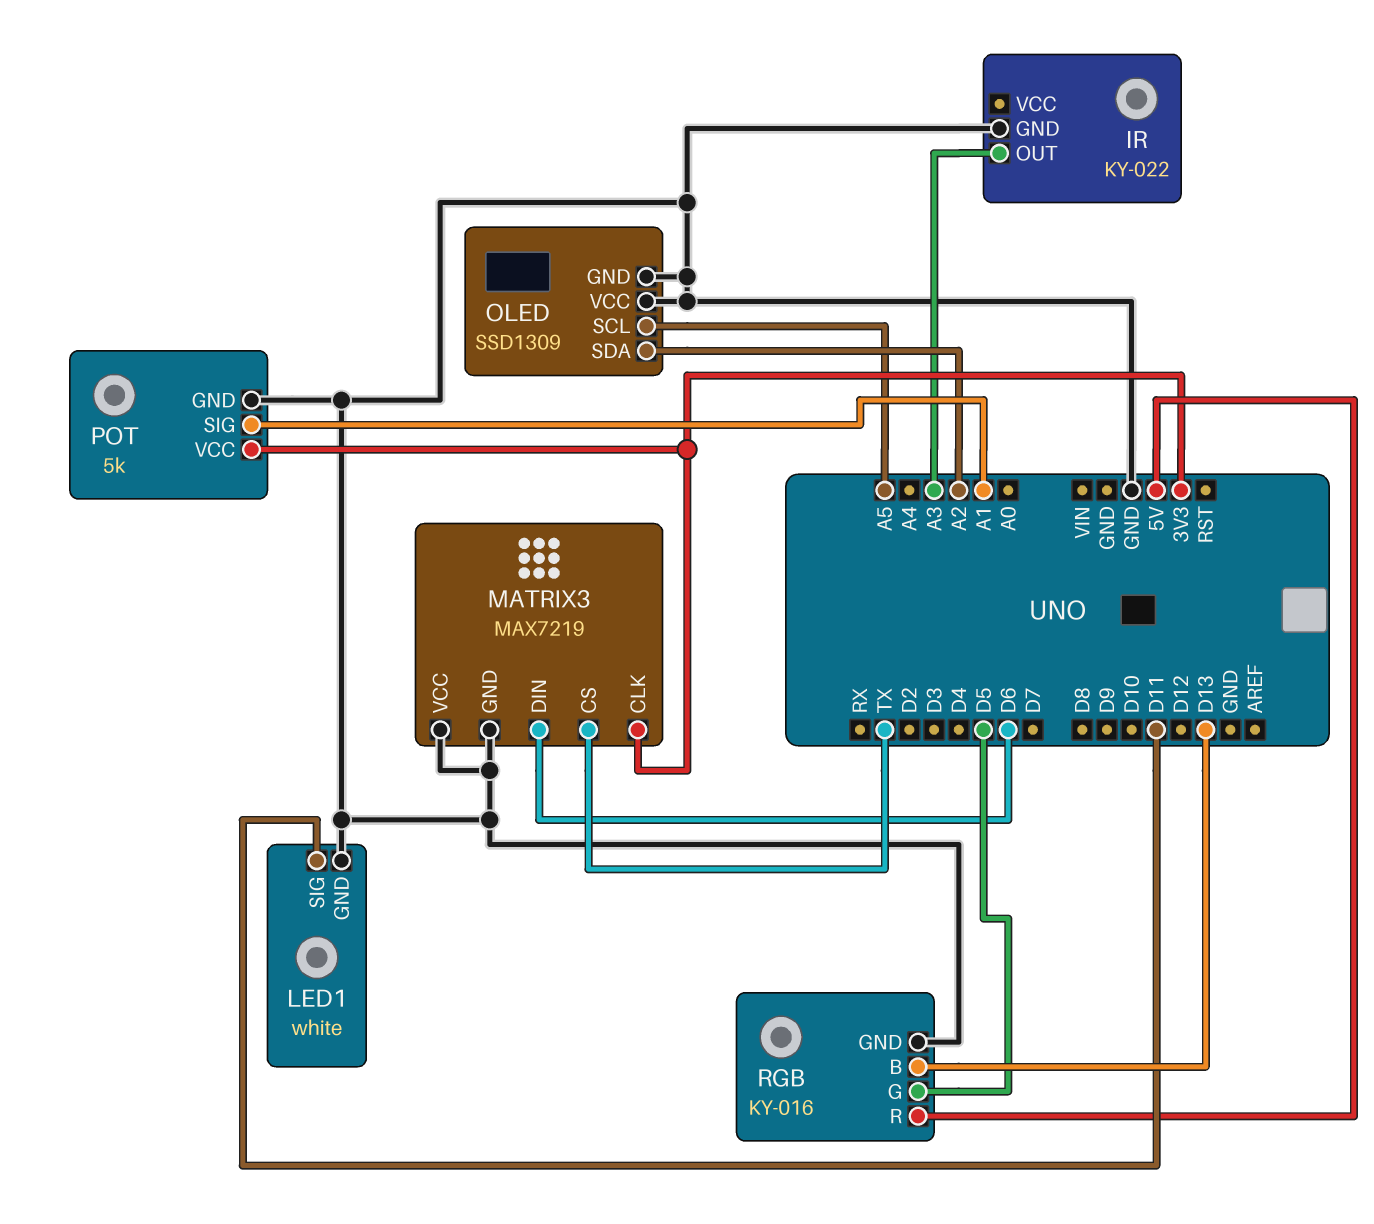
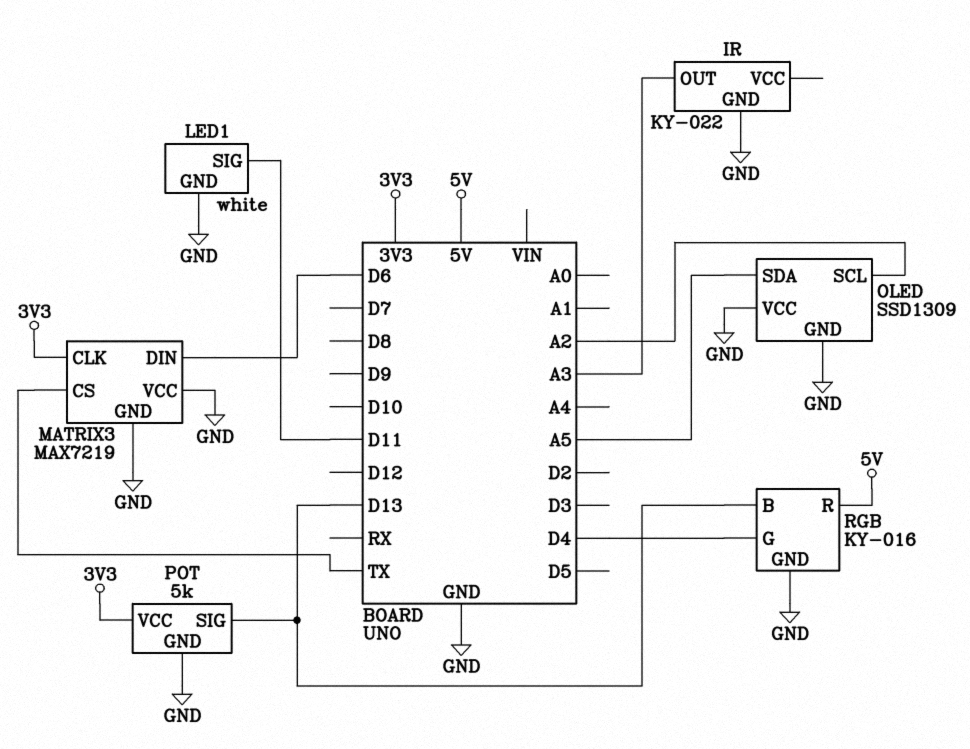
OLED pin SCL: A5 -> A2
OLED pin SDA: A2 -> A5
POT pin SIG: A1 -> D13
RGB pin G: D5 -> D4

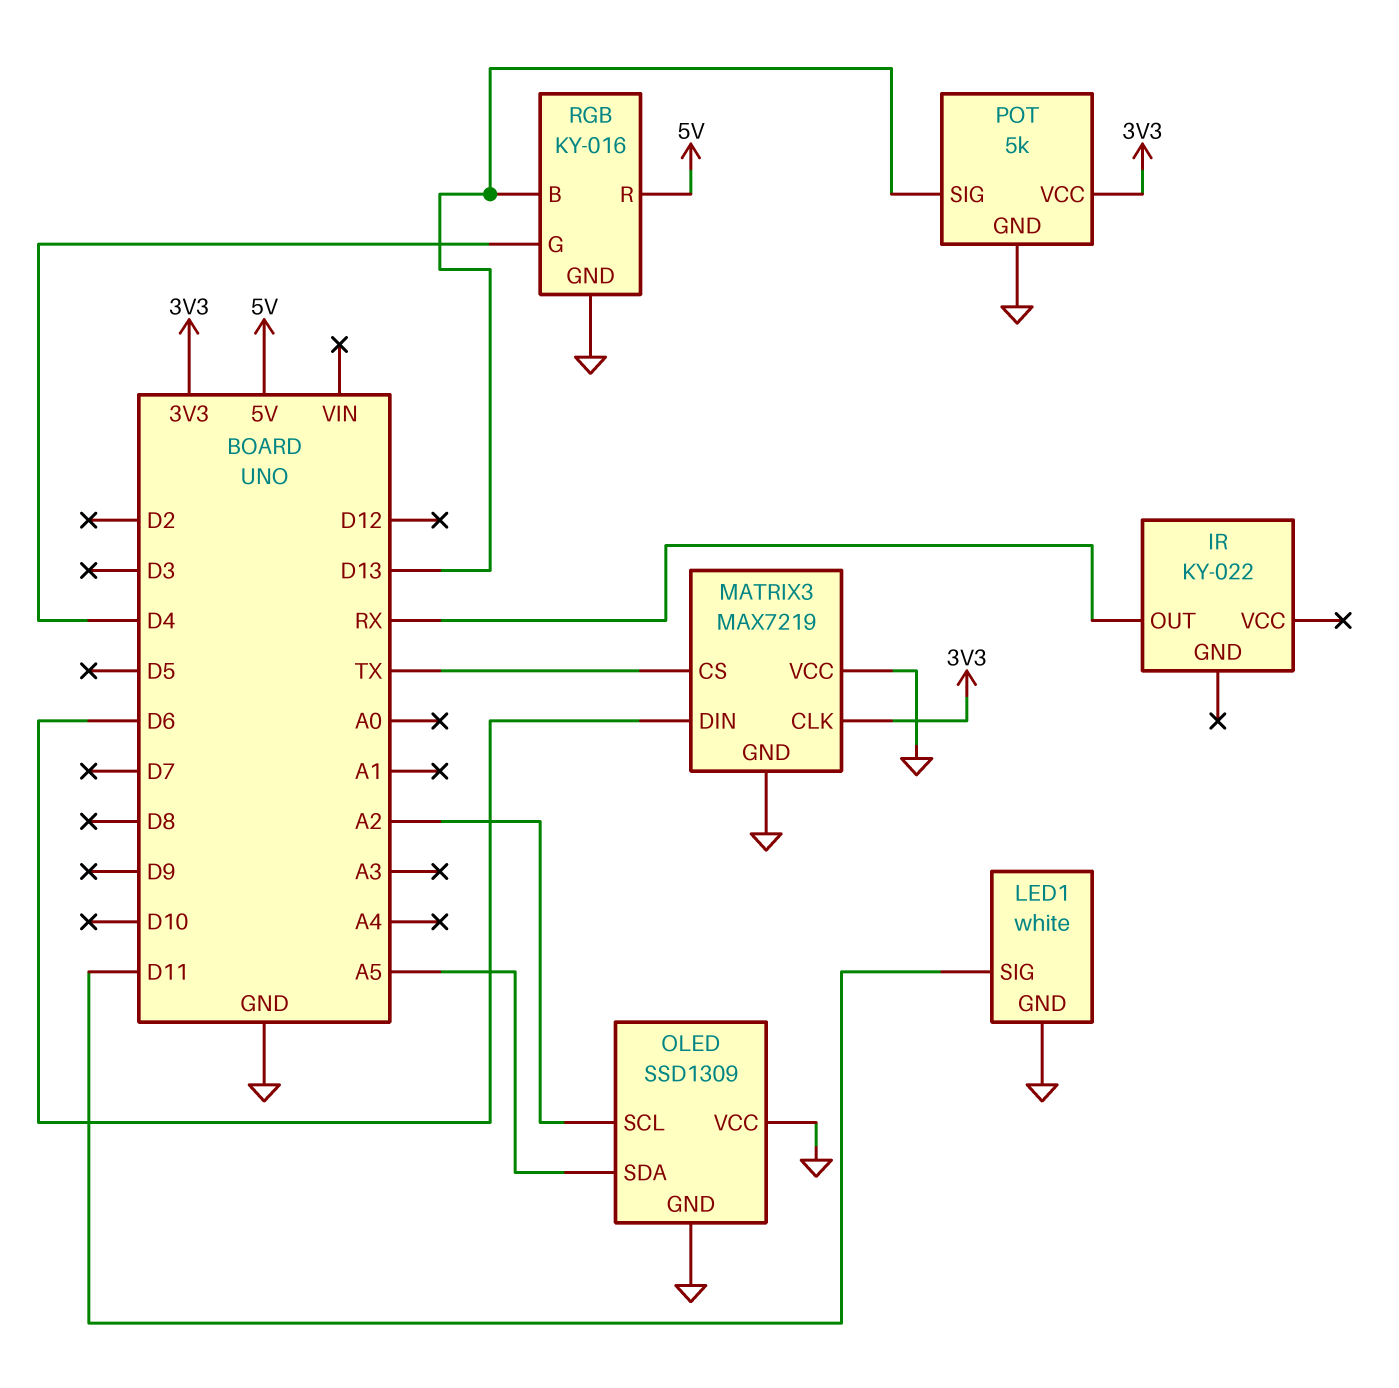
IR pin GND: GND -> none
IR pin OUT: A3 -> RX

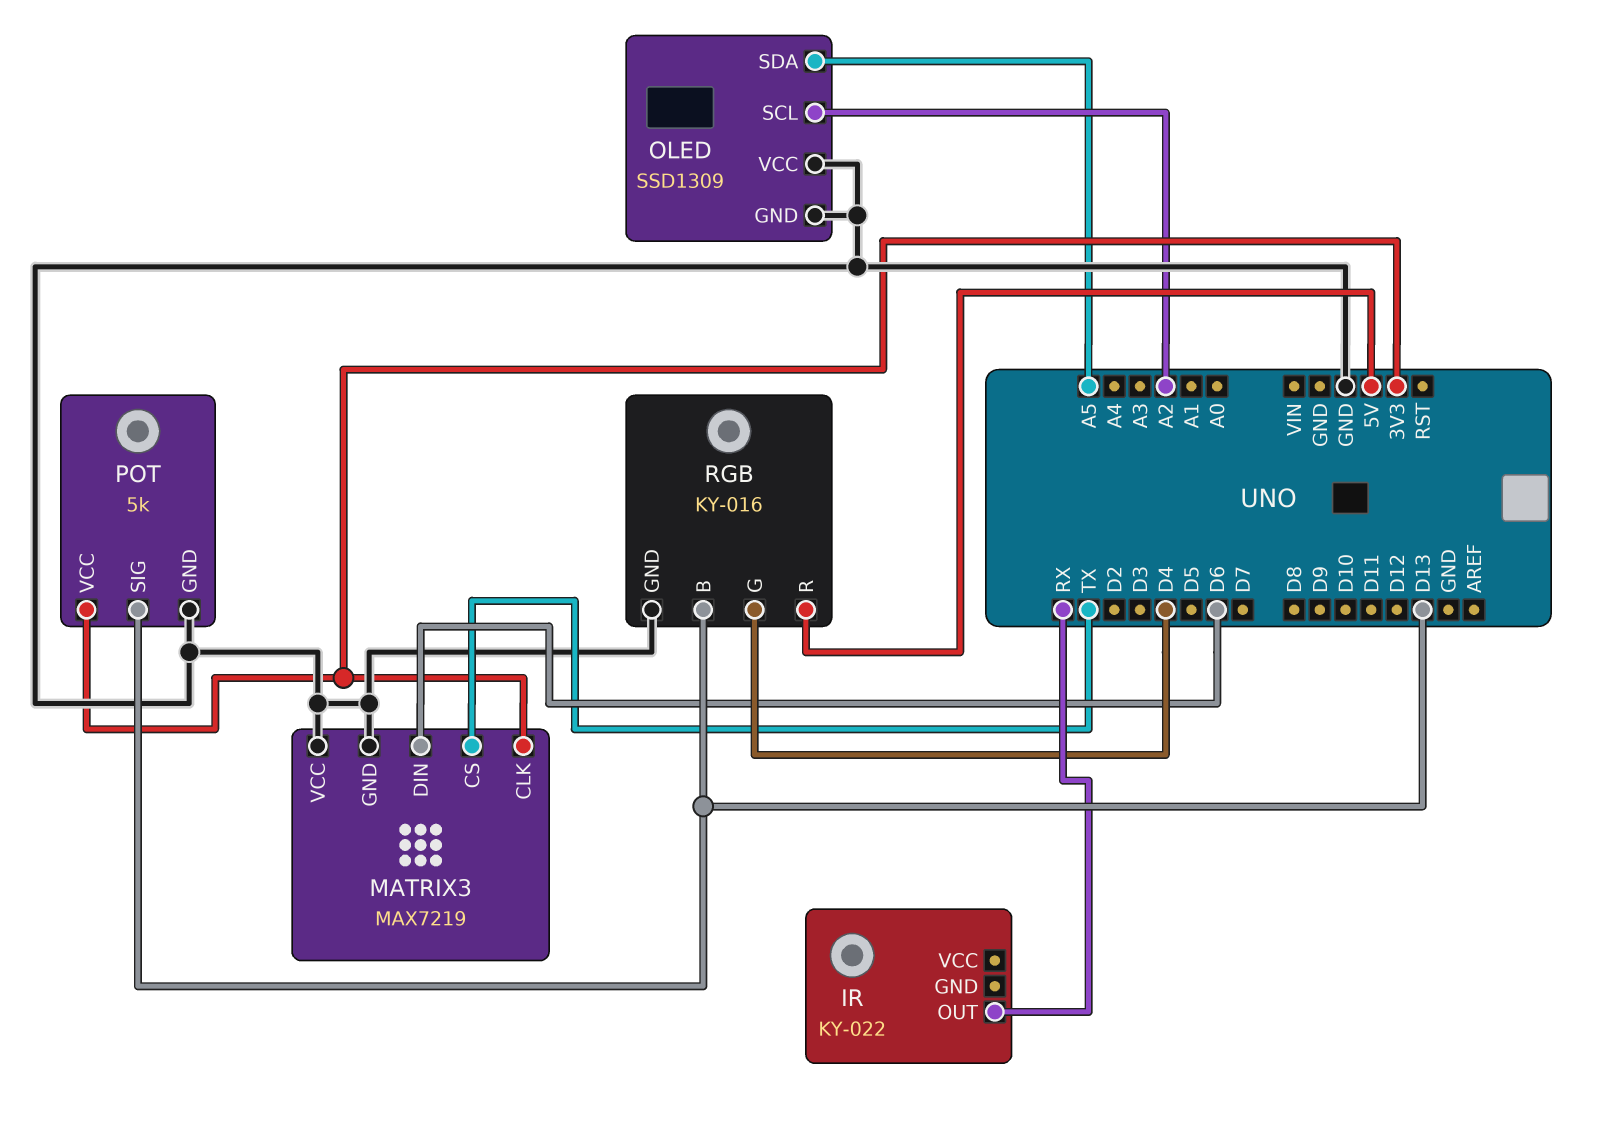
LED1: white -> none
LED1 pin GND: GND -> none
LED1 pin SIG: D11 -> none

